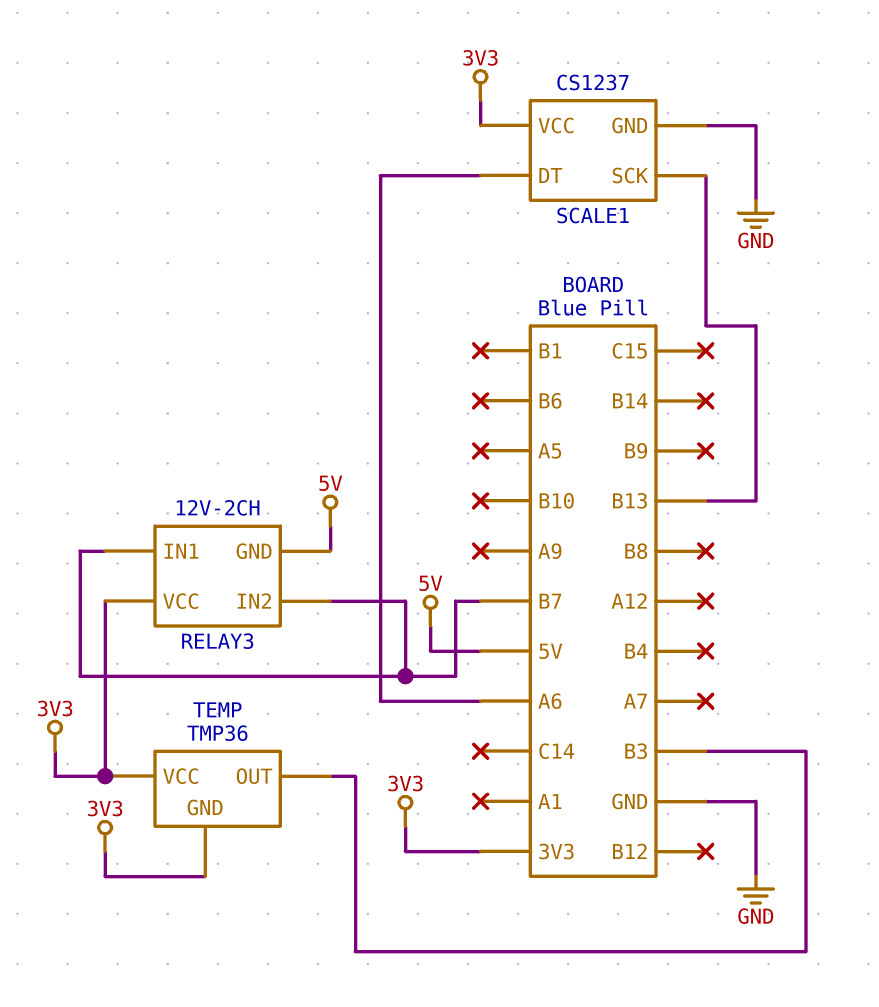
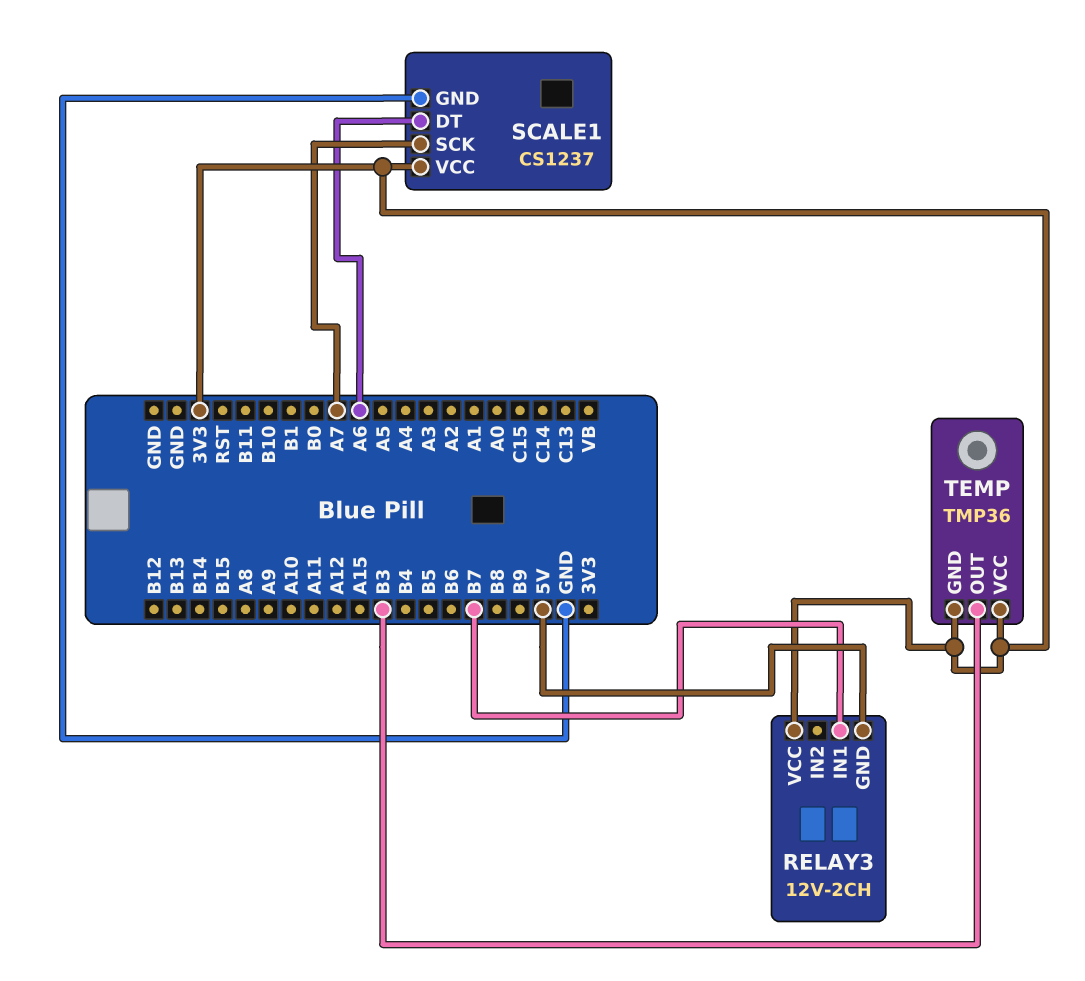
RELAY3 pin IN2: B7 -> none
SCALE1 pin SCK: B13 -> A7

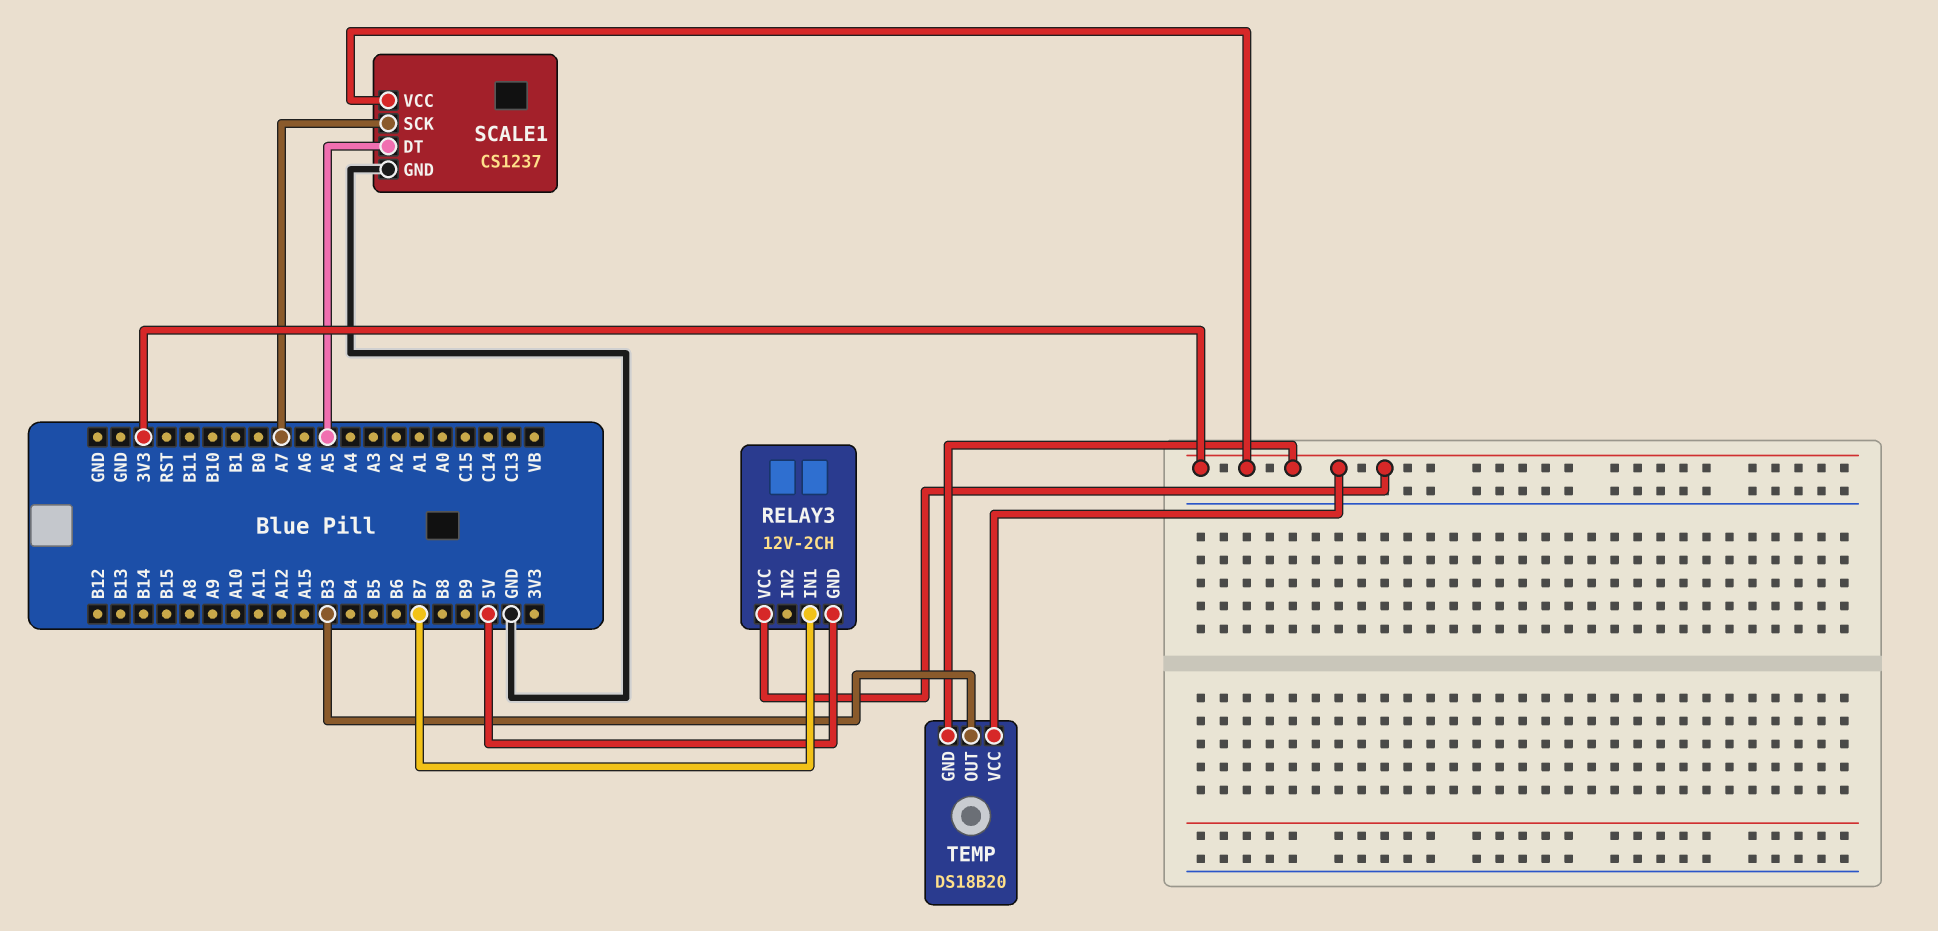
SCALE1 pin DT: A6 -> A5
TEMP: TMP36 -> DS18B20

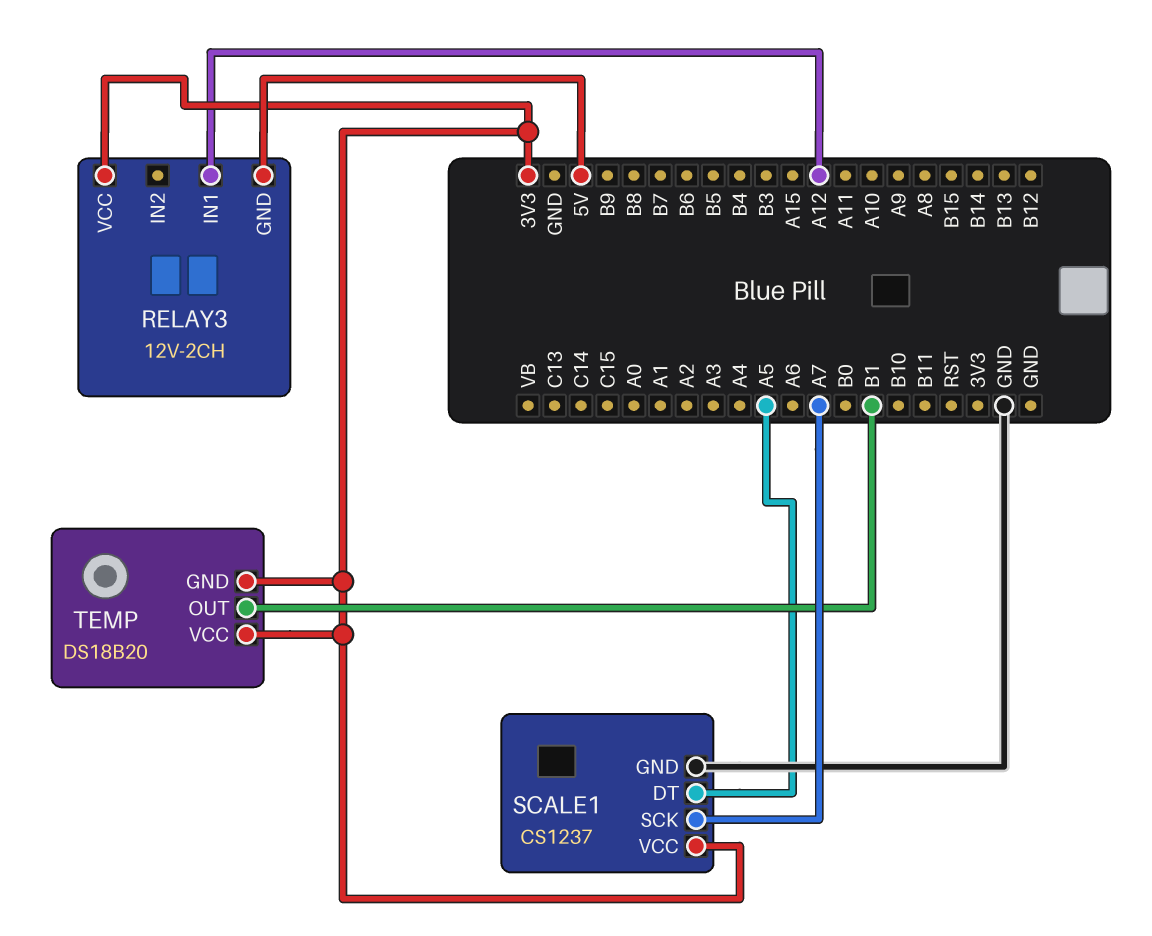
RELAY3 pin IN1: B7 -> A12
TEMP pin OUT: B3 -> B1

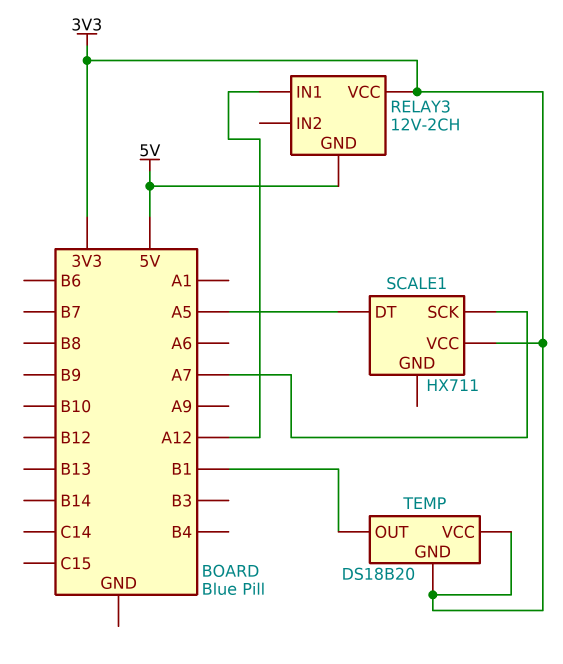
SCALE1: CS1237 -> HX711
SCALE1 pin GND: GND -> none

